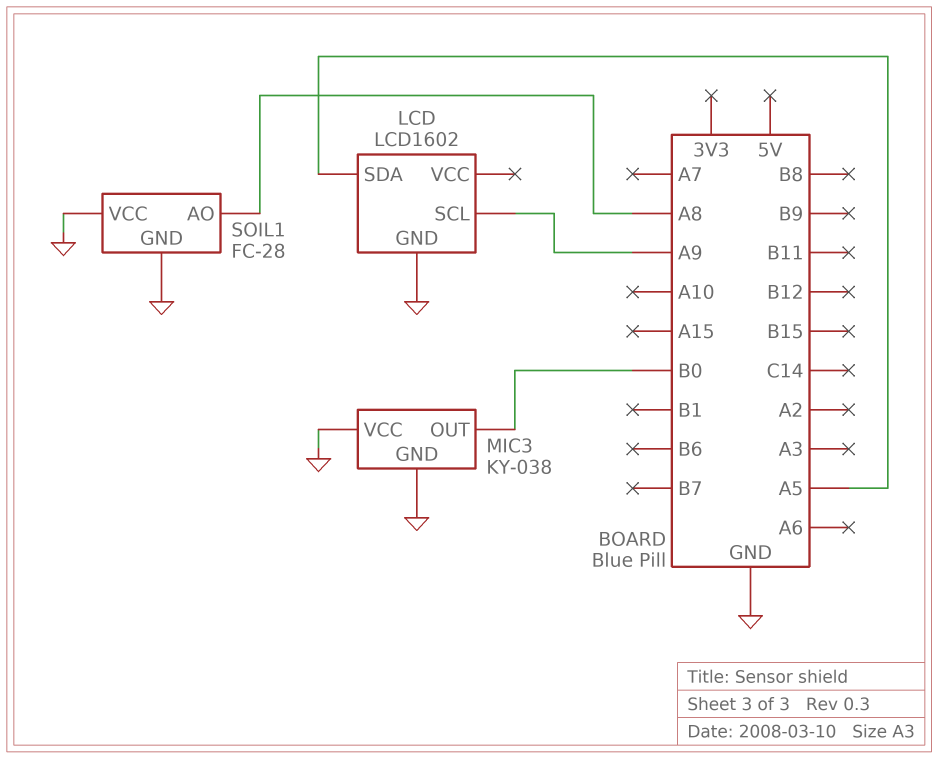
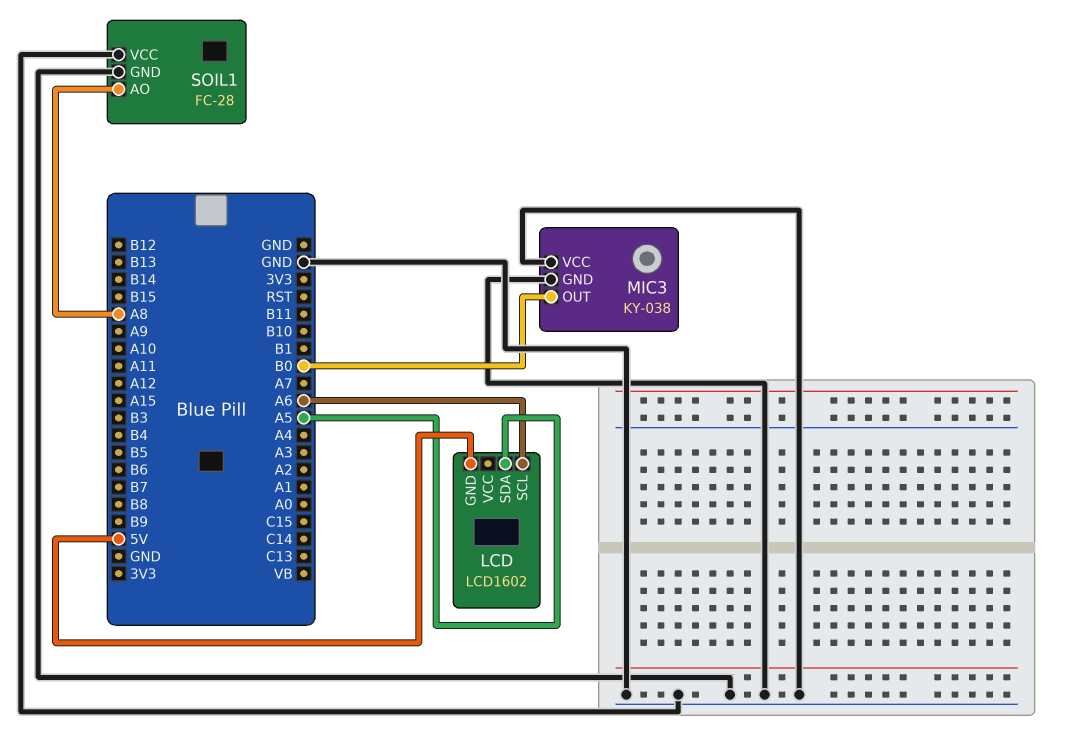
LCD pin GND: GND -> 5V
LCD pin SCL: A9 -> A6

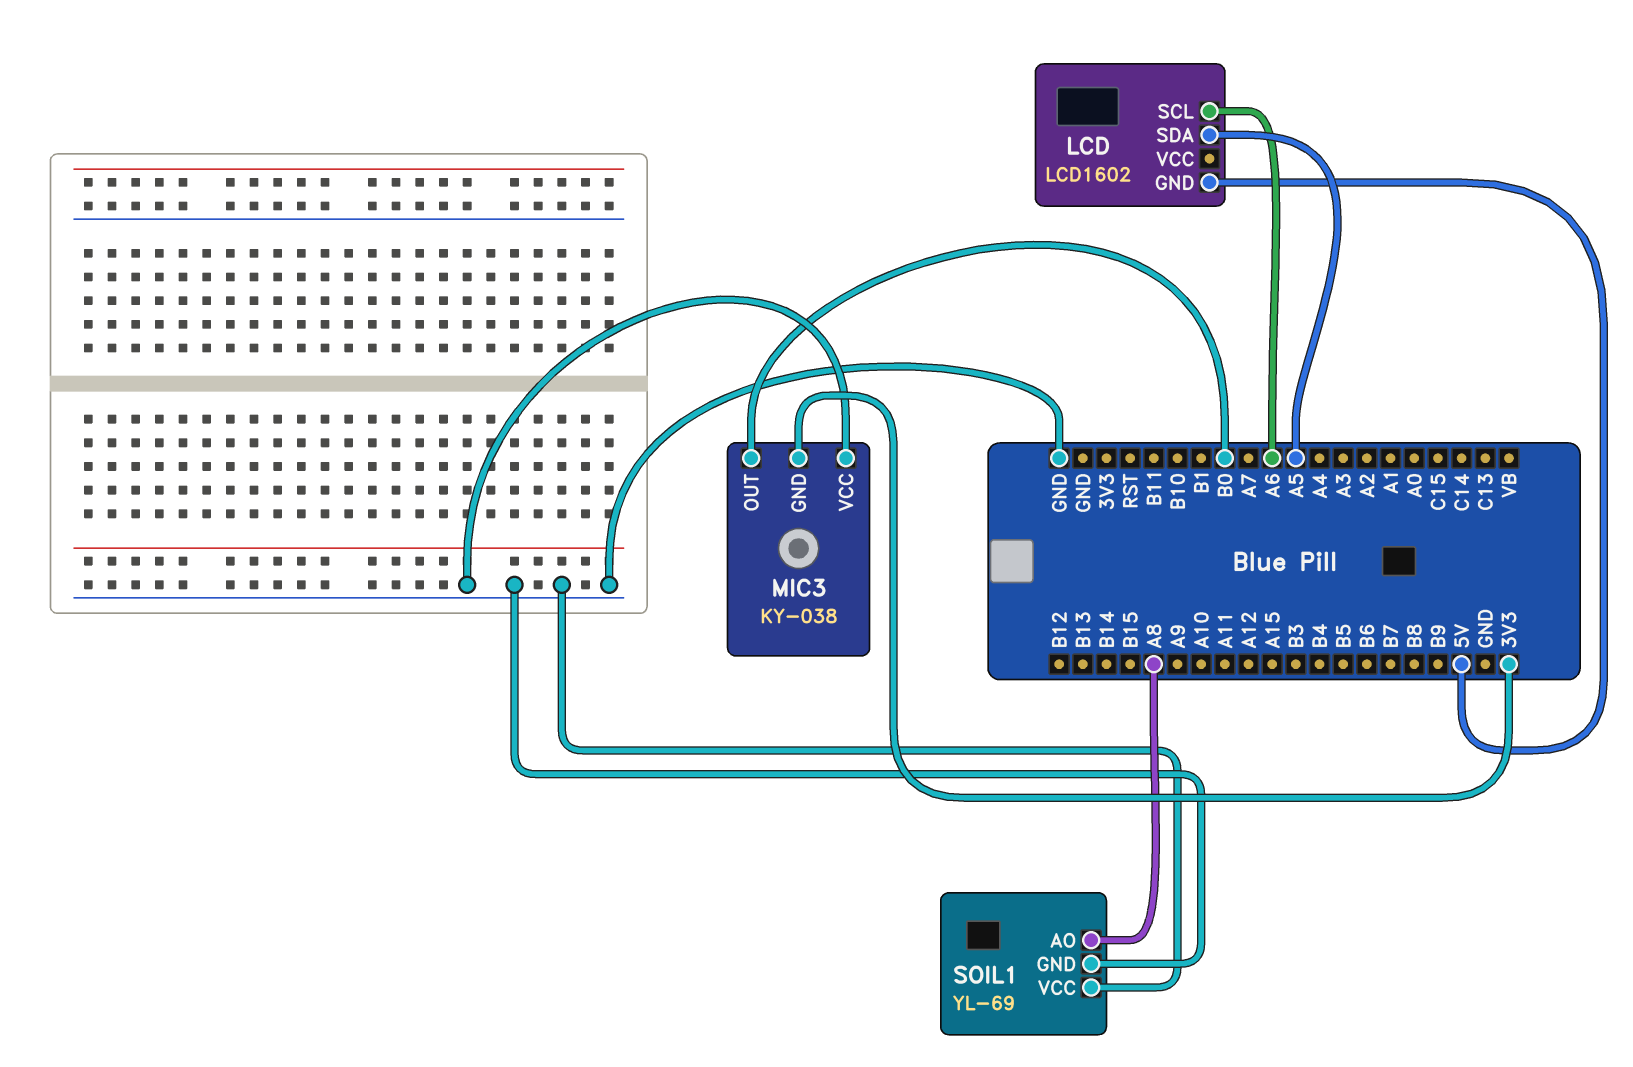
MIC3 pin GND: GND -> 3V3
SOIL1: FC-28 -> YL-69

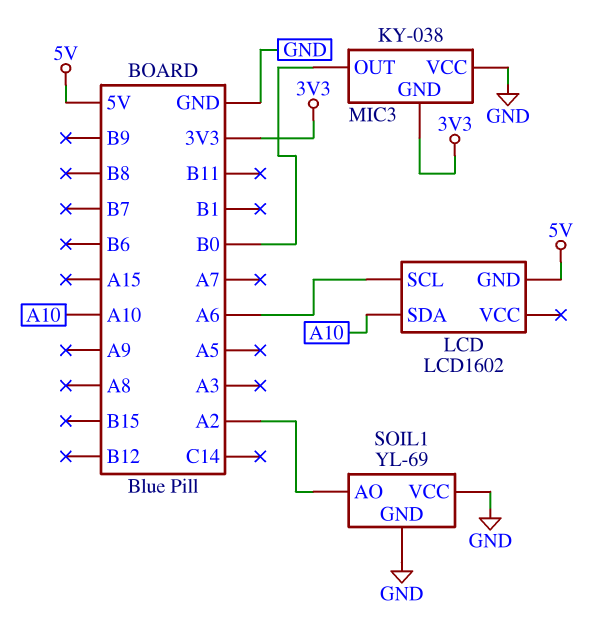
LCD pin SDA: A5 -> A10
SOIL1 pin AO: A8 -> A2

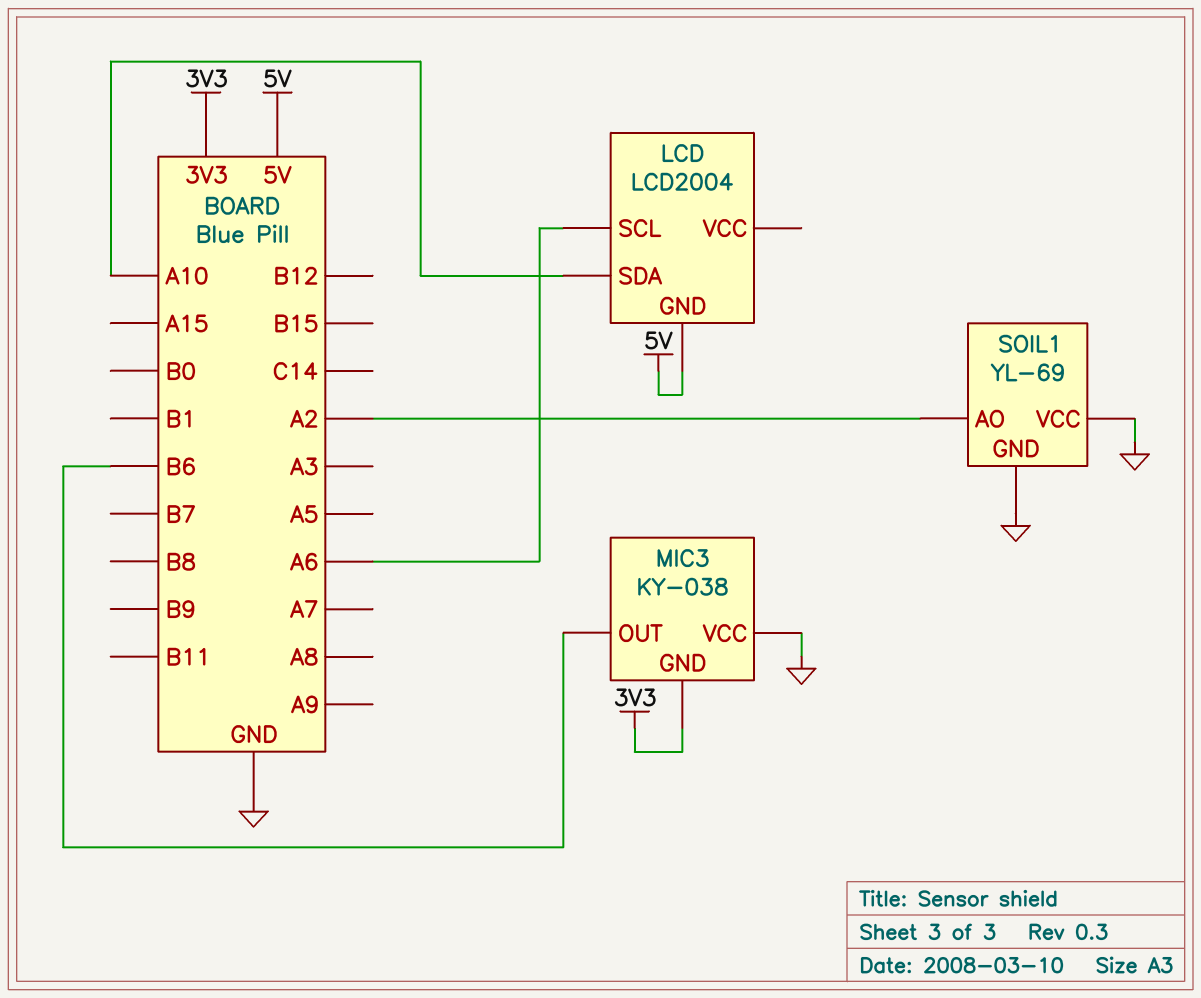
LCD: LCD1602 -> LCD2004
MIC3 pin OUT: B0 -> B6

